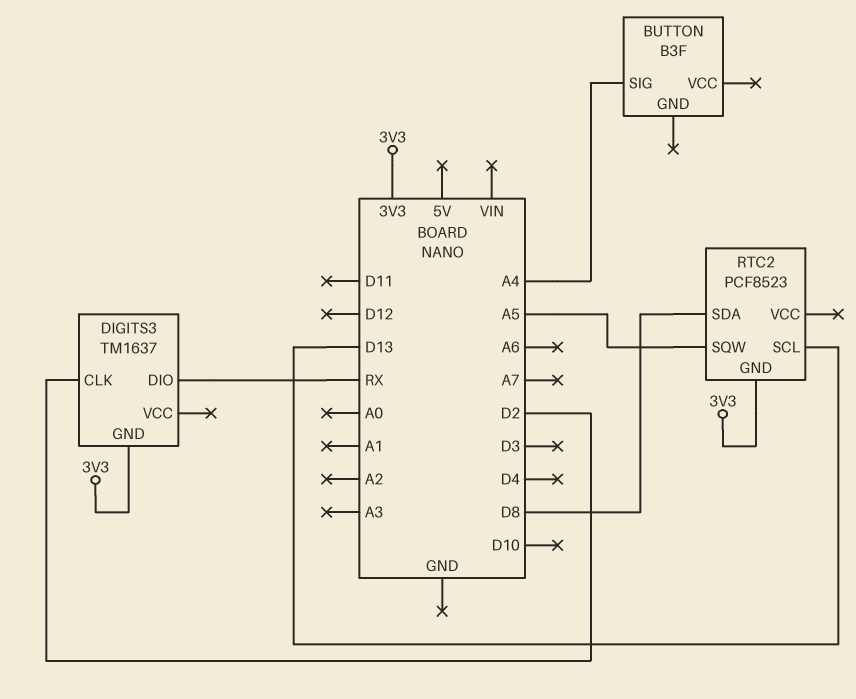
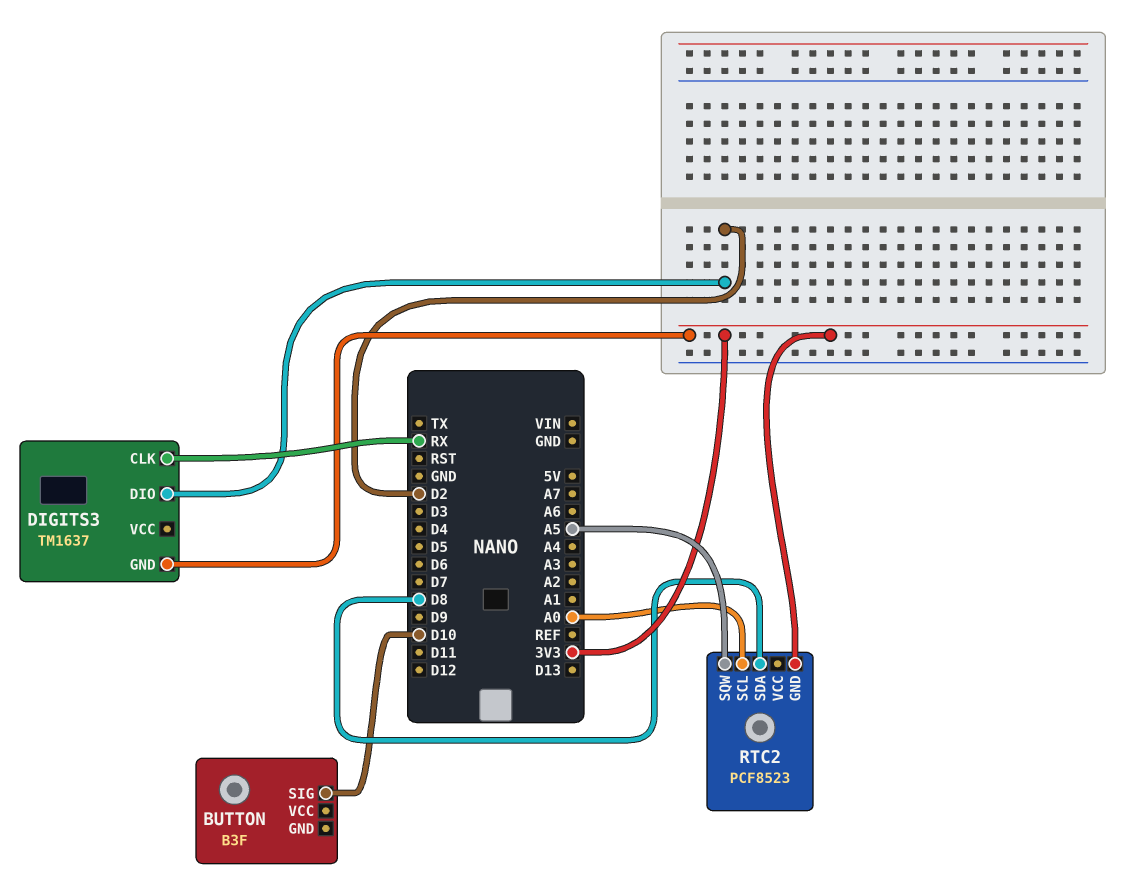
BUTTON pin SIG: A4 -> D10
DIGITS3 pin CLK: D2 -> RX
DIGITS3 pin DIO: RX -> D2
RTC2 pin SCL: D13 -> A0

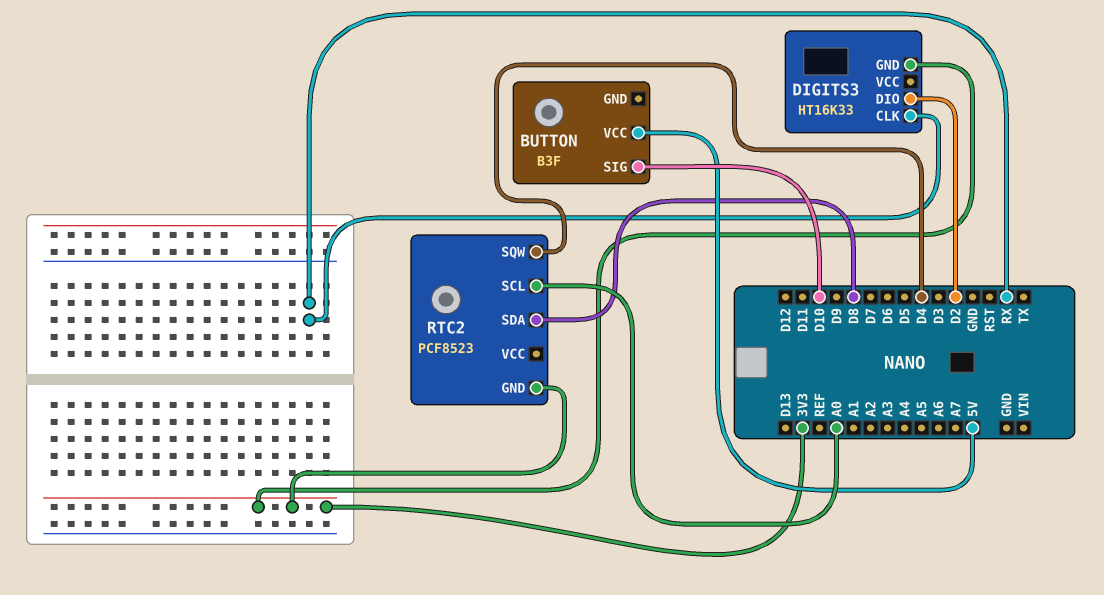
BUTTON pin VCC: none -> 5V
DIGITS3: TM1637 -> HT16K33
RTC2 pin SQW: A5 -> D4

